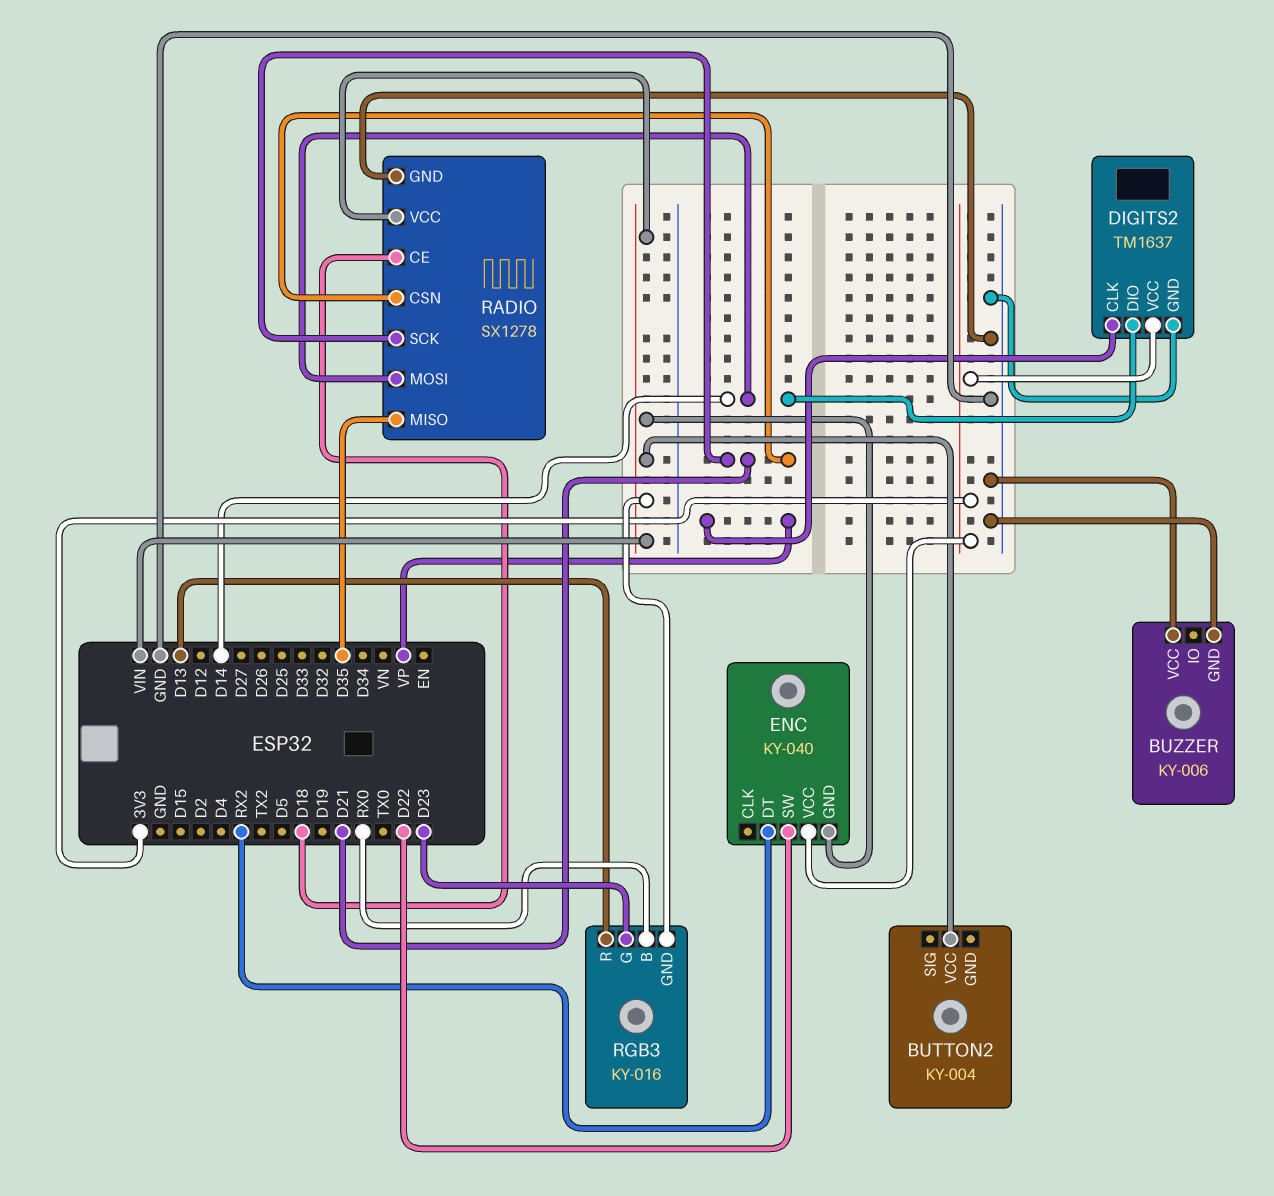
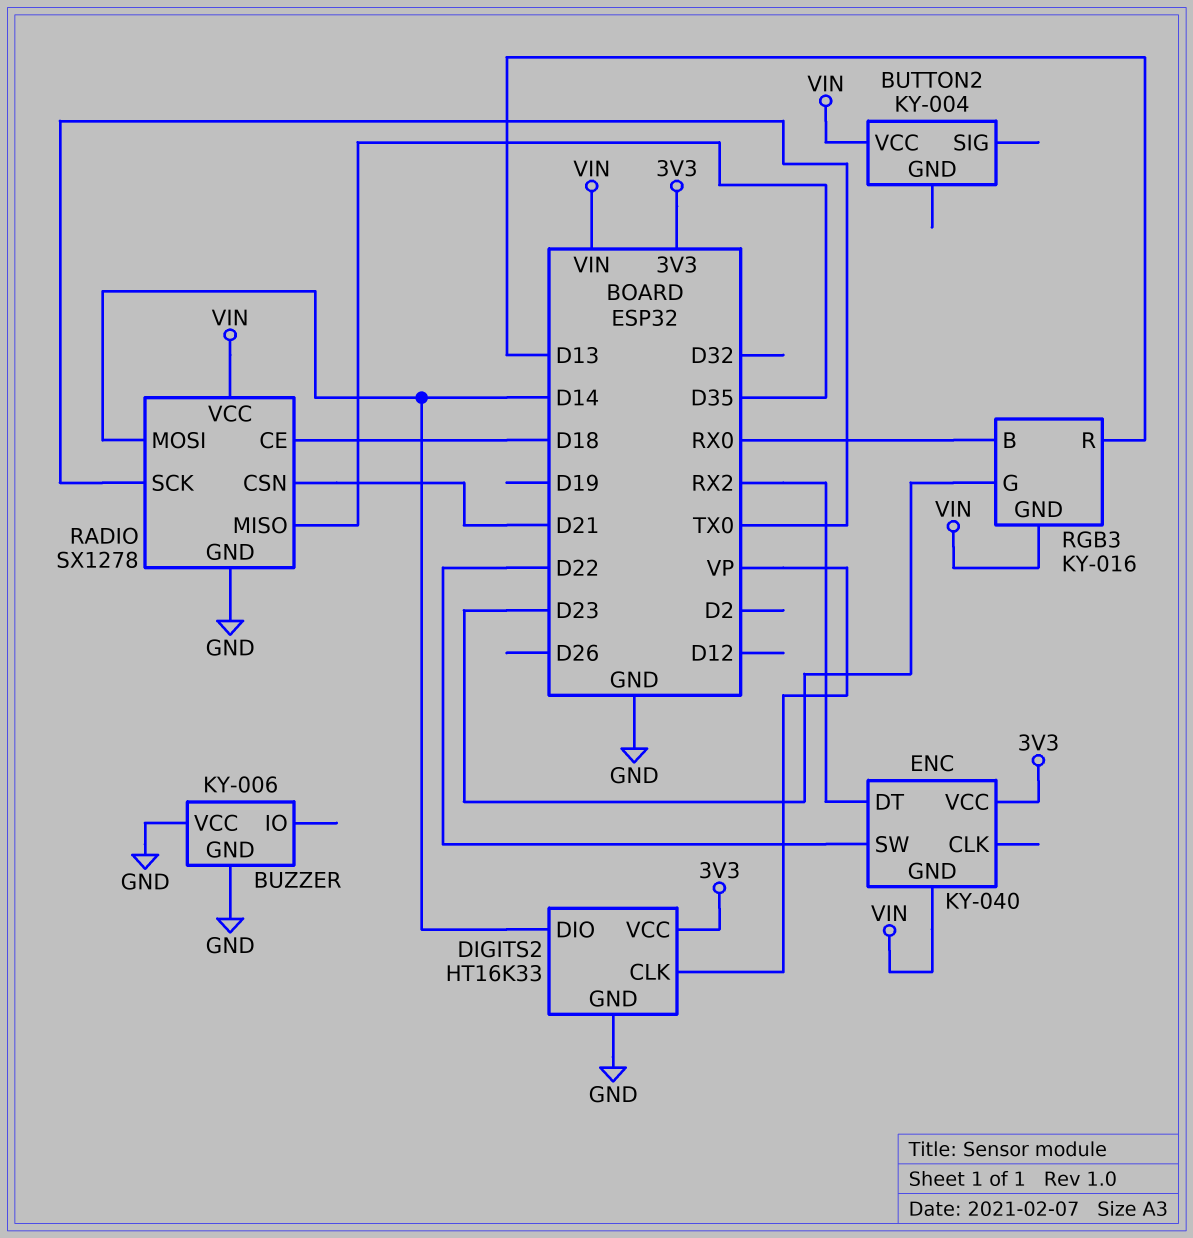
DIGITS2: TM1637 -> HT16K33
RADIO pin SCK: D21 -> TX0

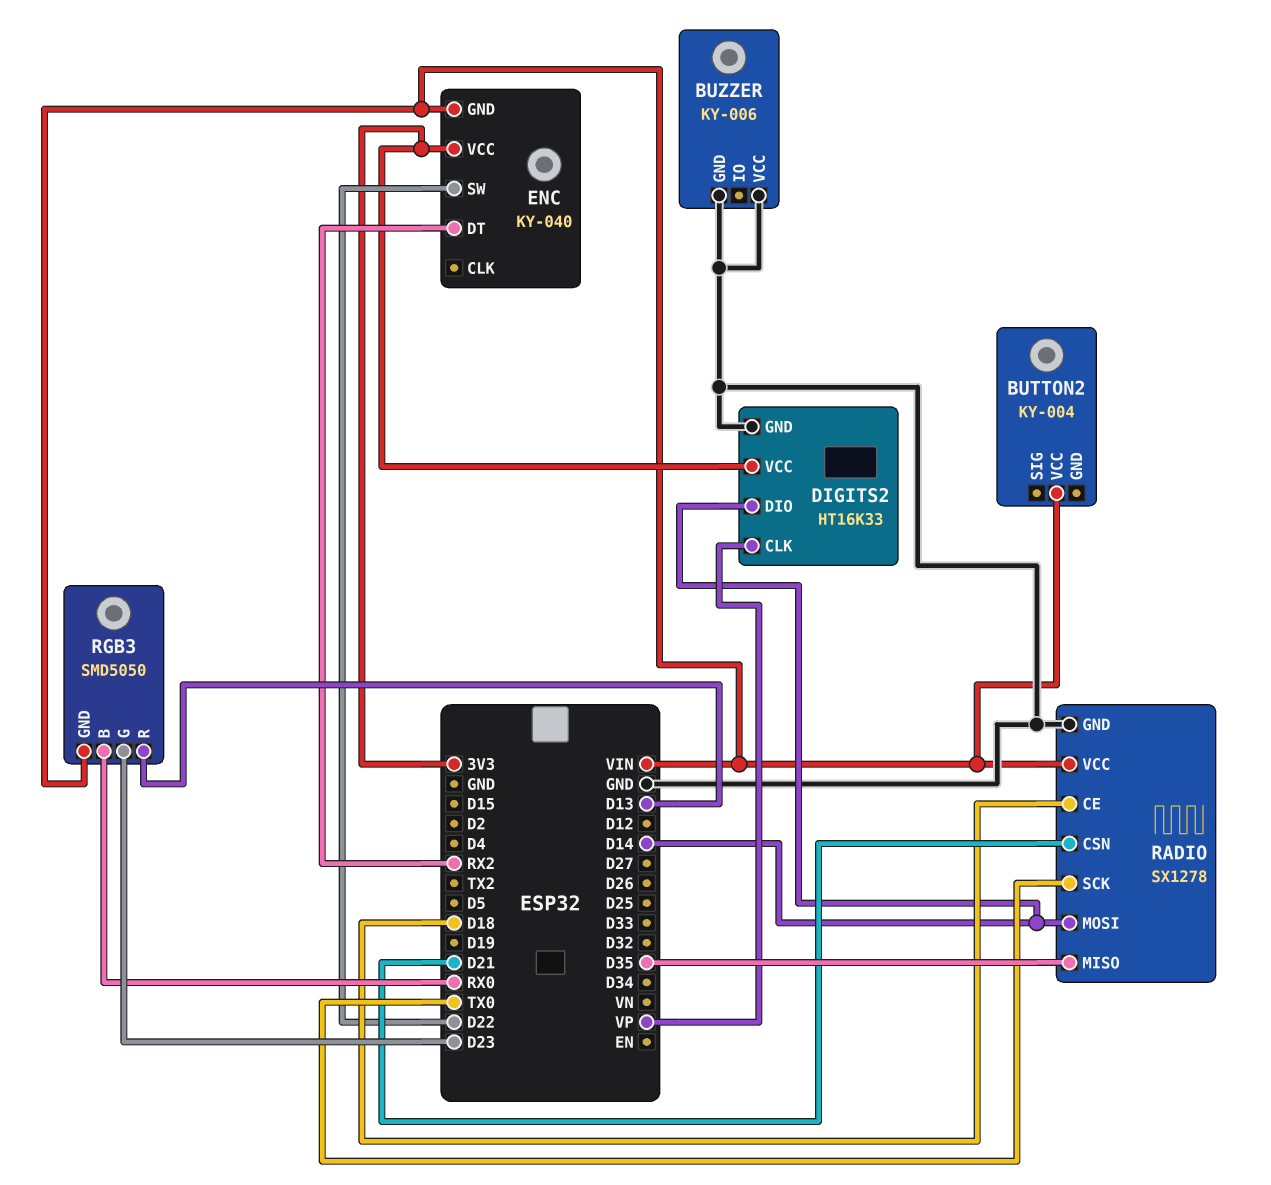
RGB3: KY-016 -> SMD5050

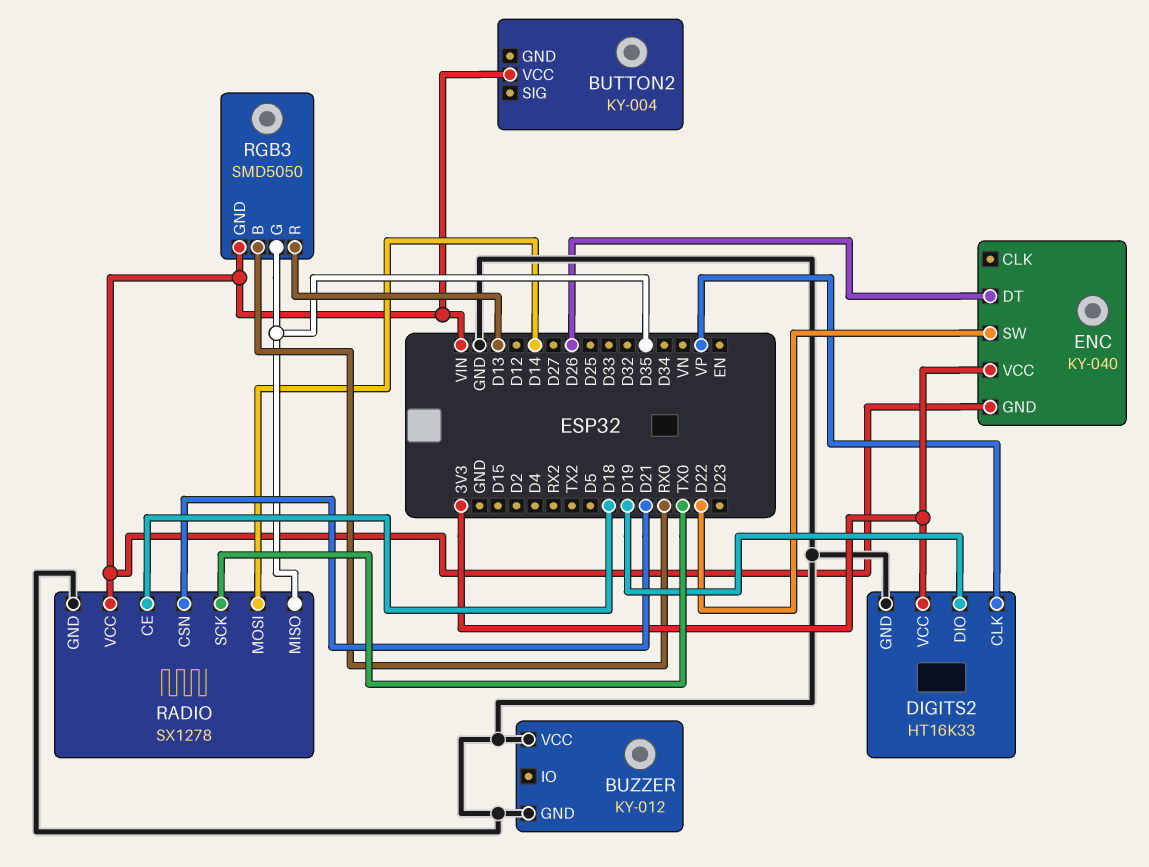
BUZZER: KY-006 -> KY-012
DIGITS2 pin DIO: D14 -> D19
ENC pin DT: RX2 -> D26
RGB3 pin G: D23 -> D35

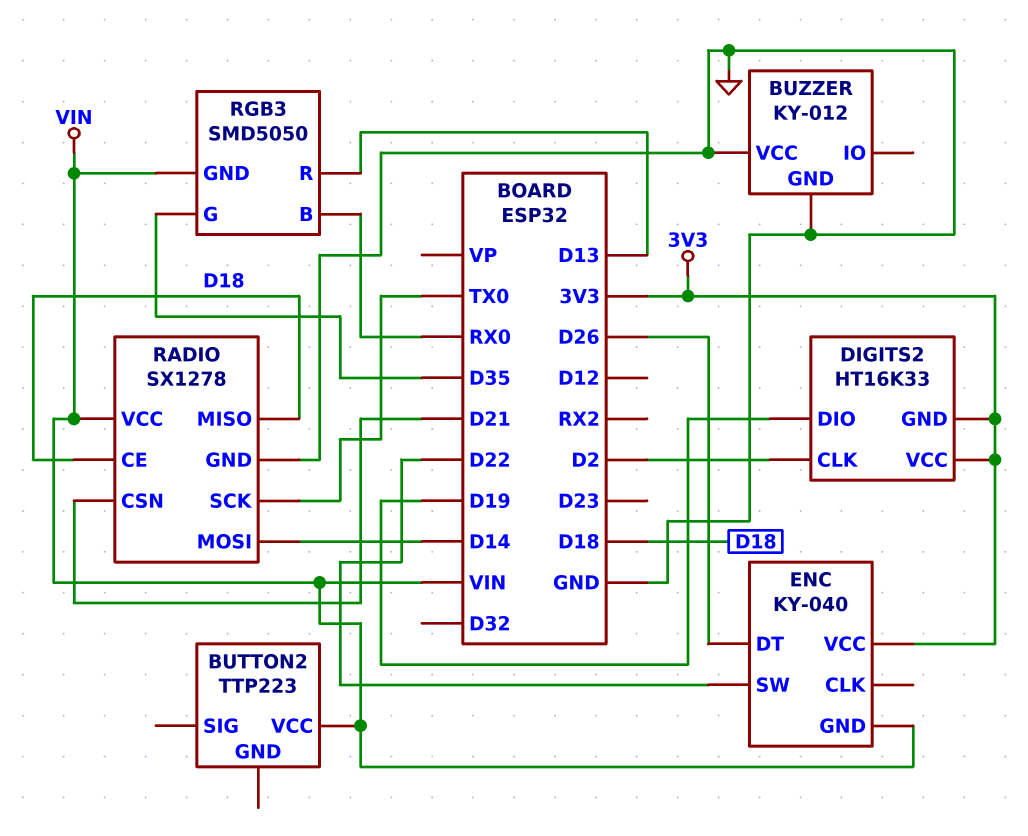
BUTTON2: KY-004 -> TTP223
DIGITS2 pin CLK: VP -> D2
DIGITS2 pin GND: GND -> 3V3
RADIO pin MISO: D35 -> D18

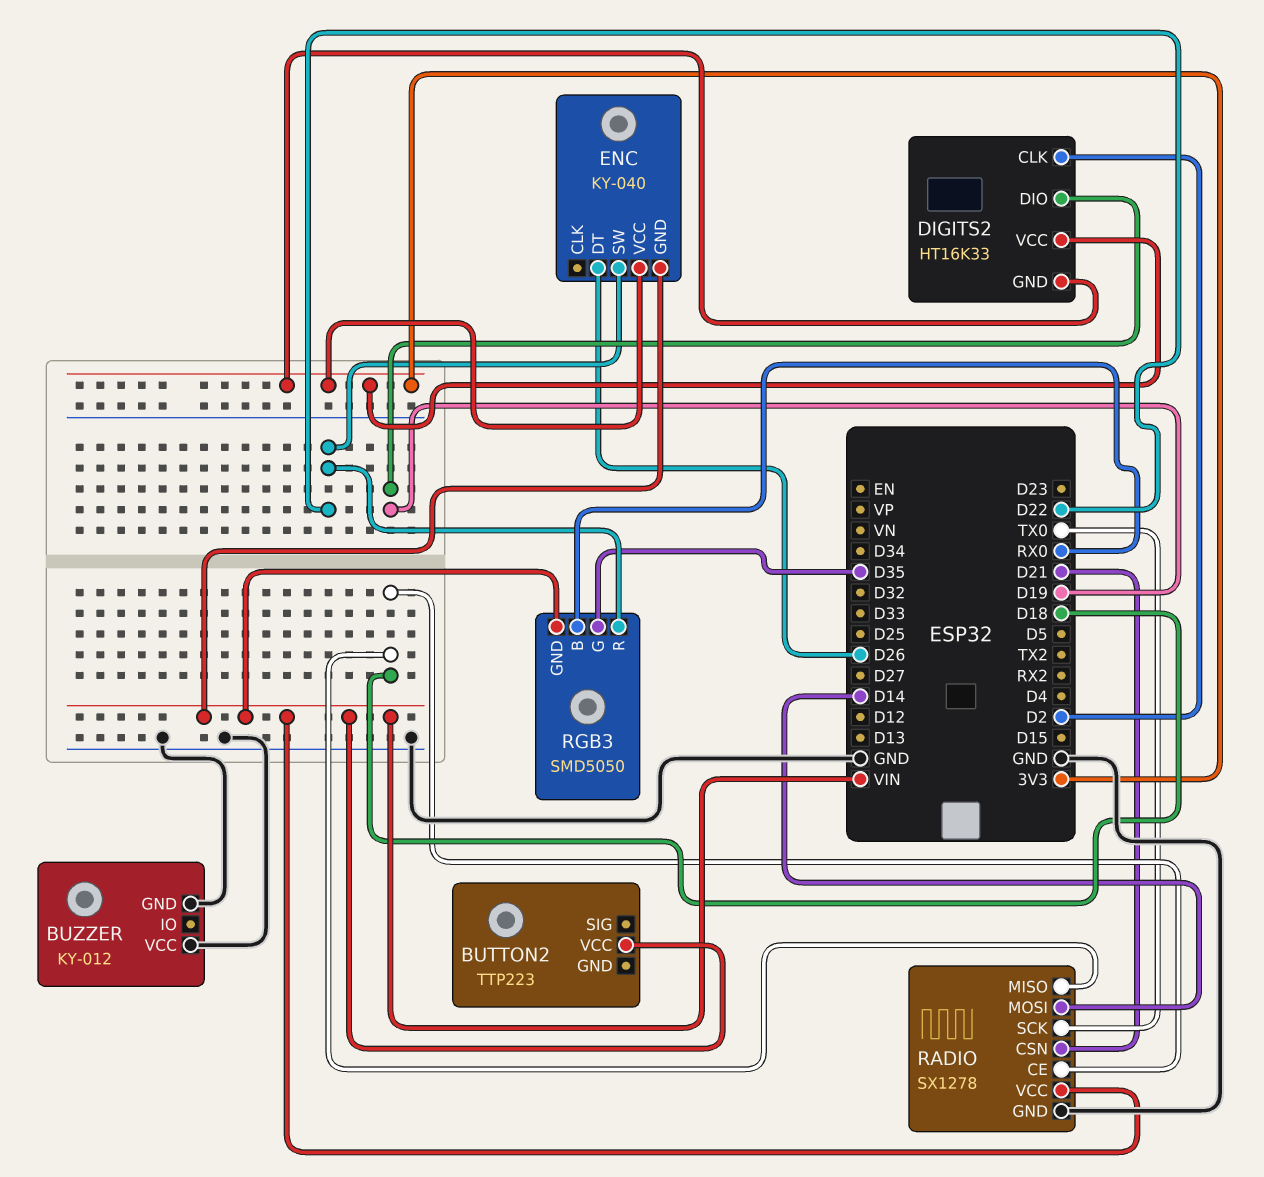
RGB3 pin R: D13 -> D22

